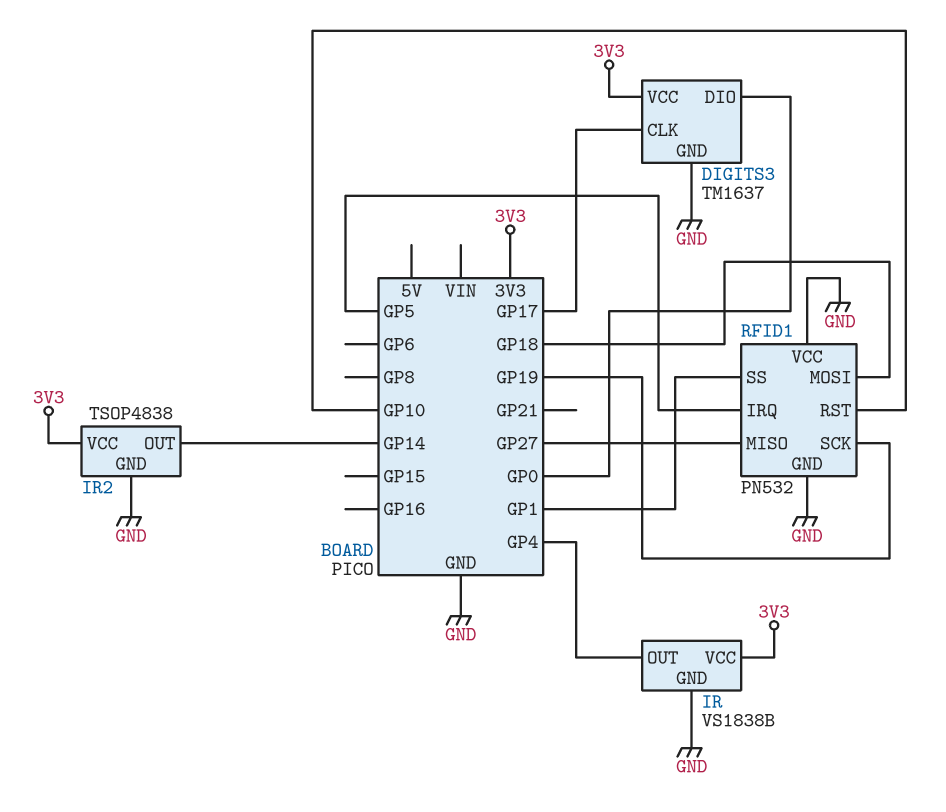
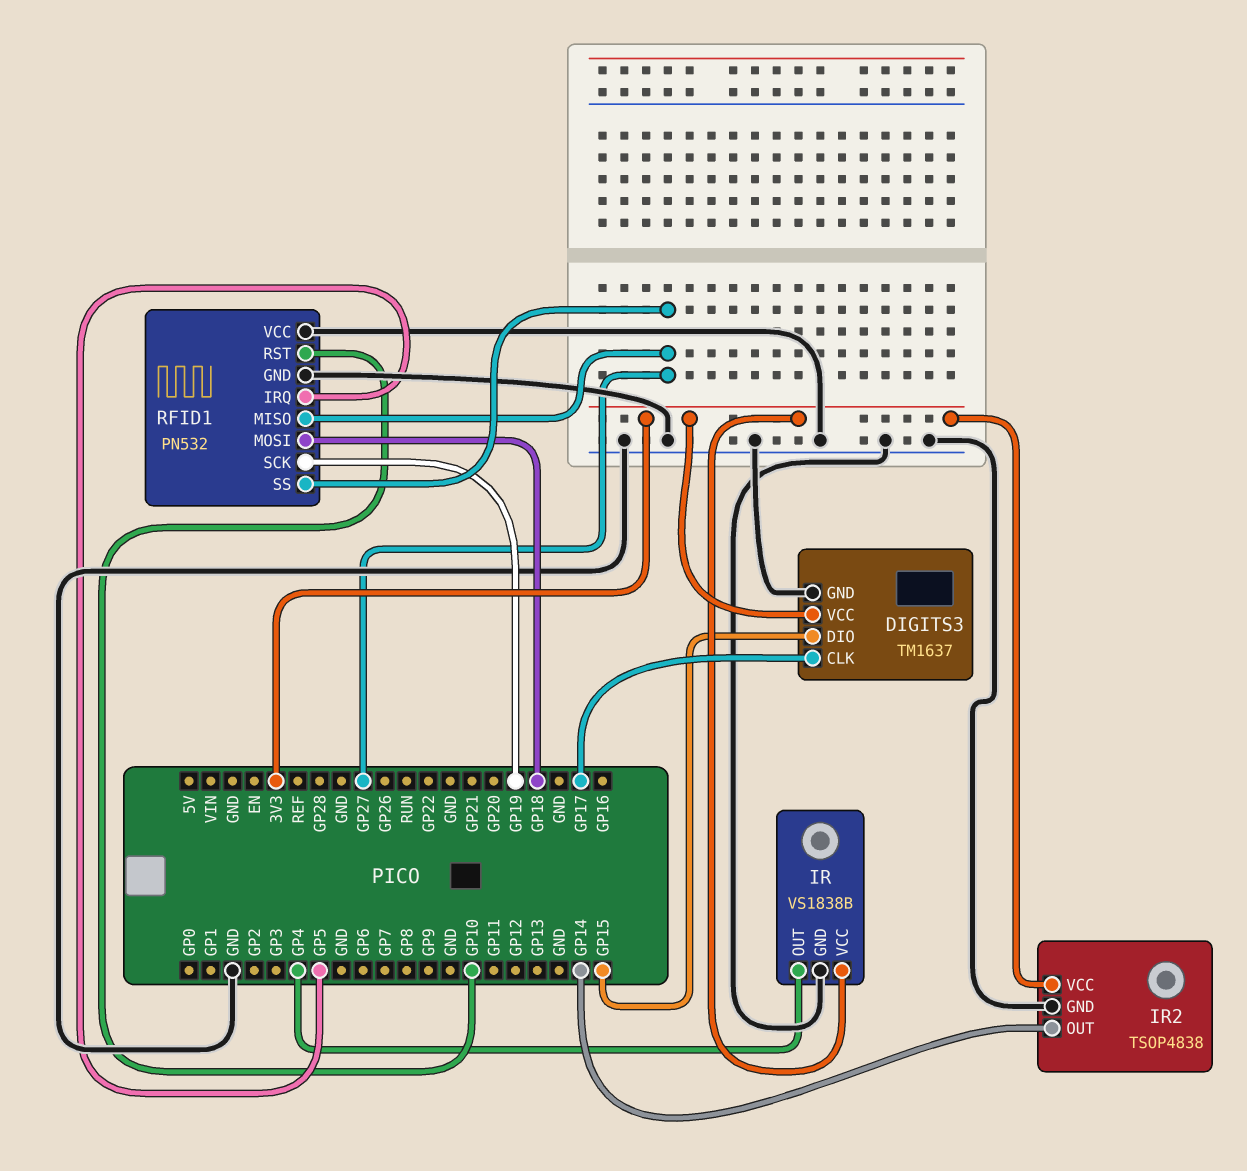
DIGITS3 pin DIO: GP0 -> GP15
RFID1 pin SS: GP1 -> GP27

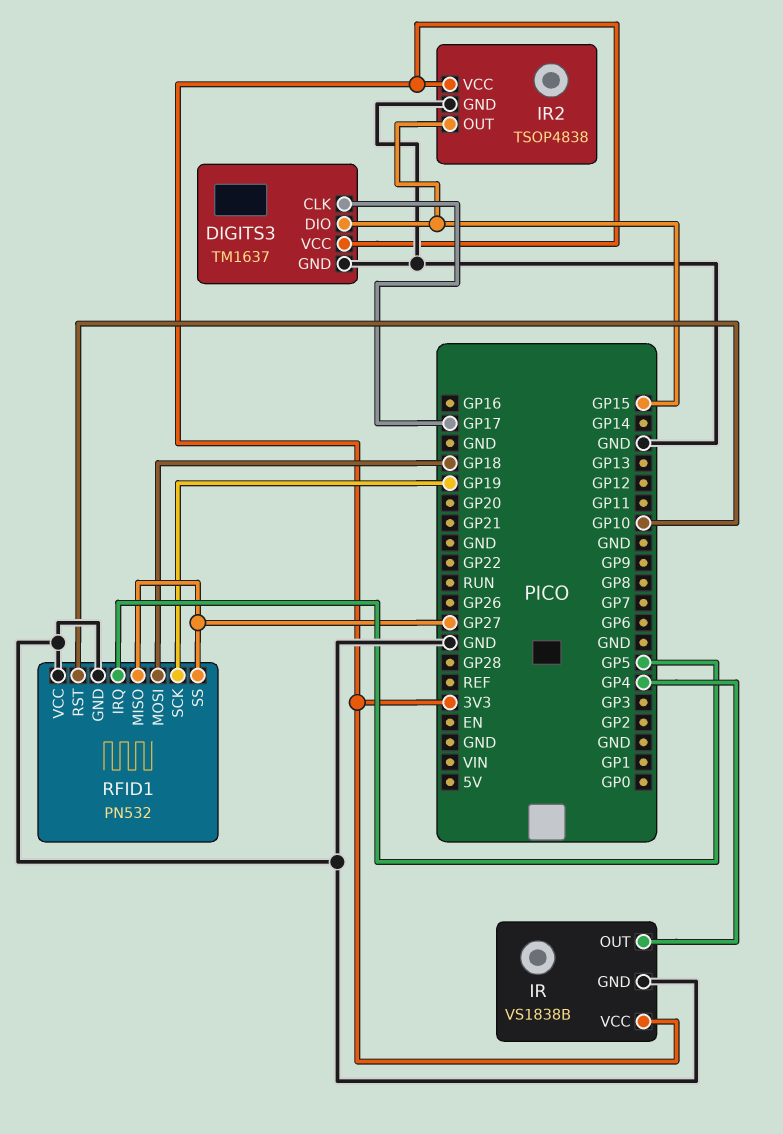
IR2 pin OUT: GP14 -> GP15

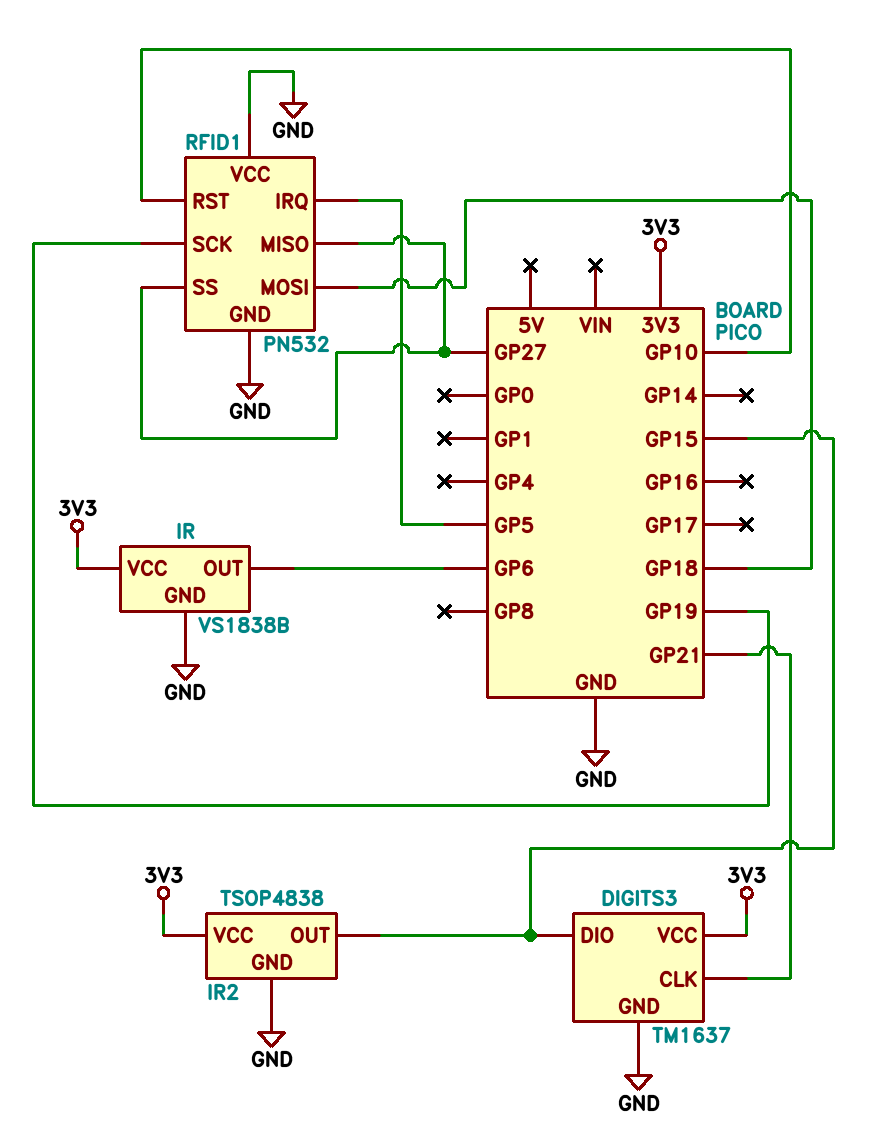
DIGITS3 pin CLK: GP17 -> GP21
IR pin OUT: GP4 -> GP6

